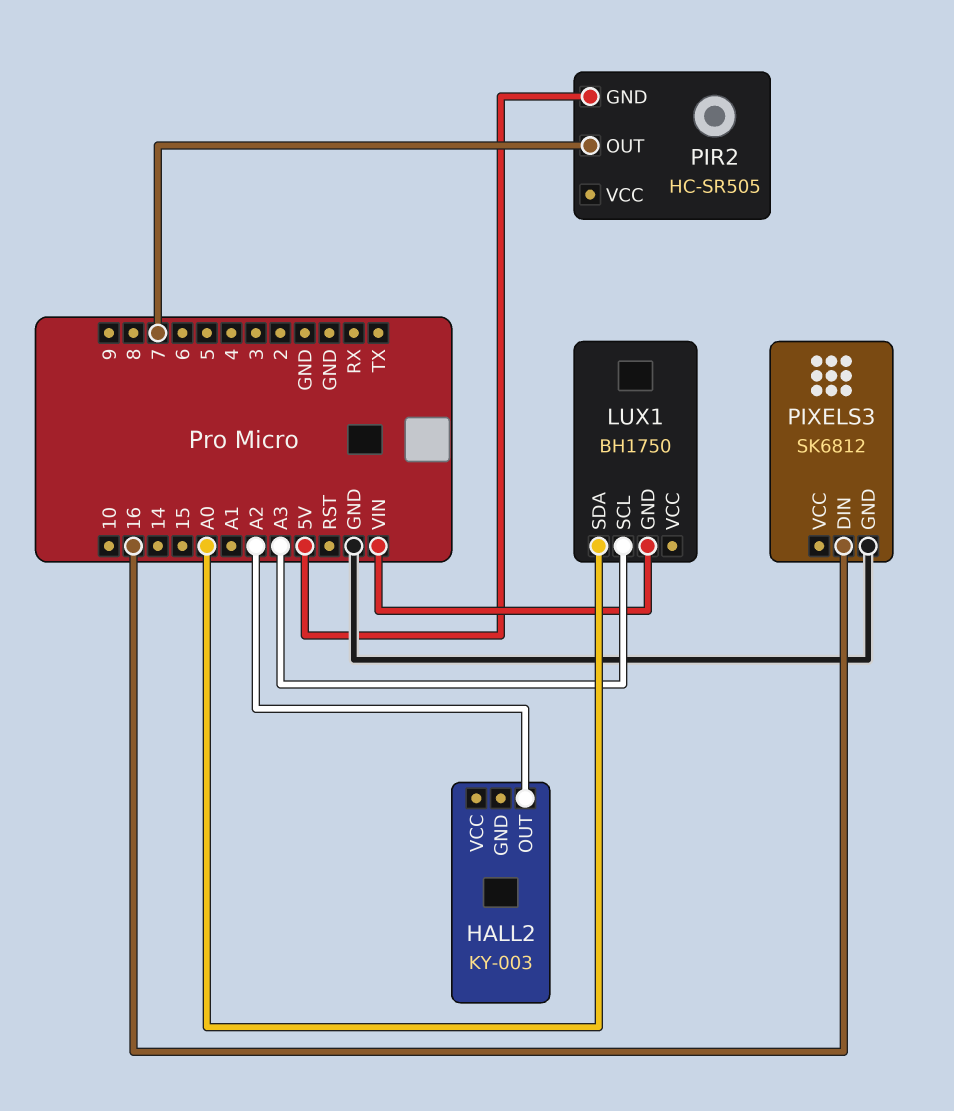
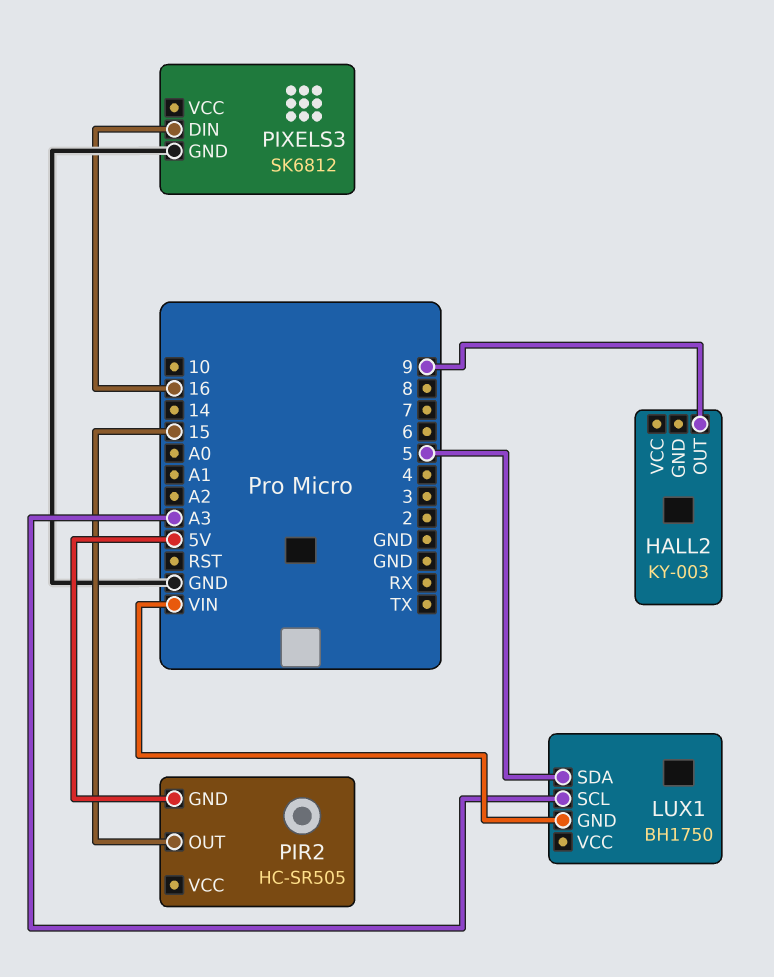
HALL2 pin OUT: A2 -> 9
LUX1 pin SDA: A0 -> 5
PIR2 pin OUT: 7 -> 15

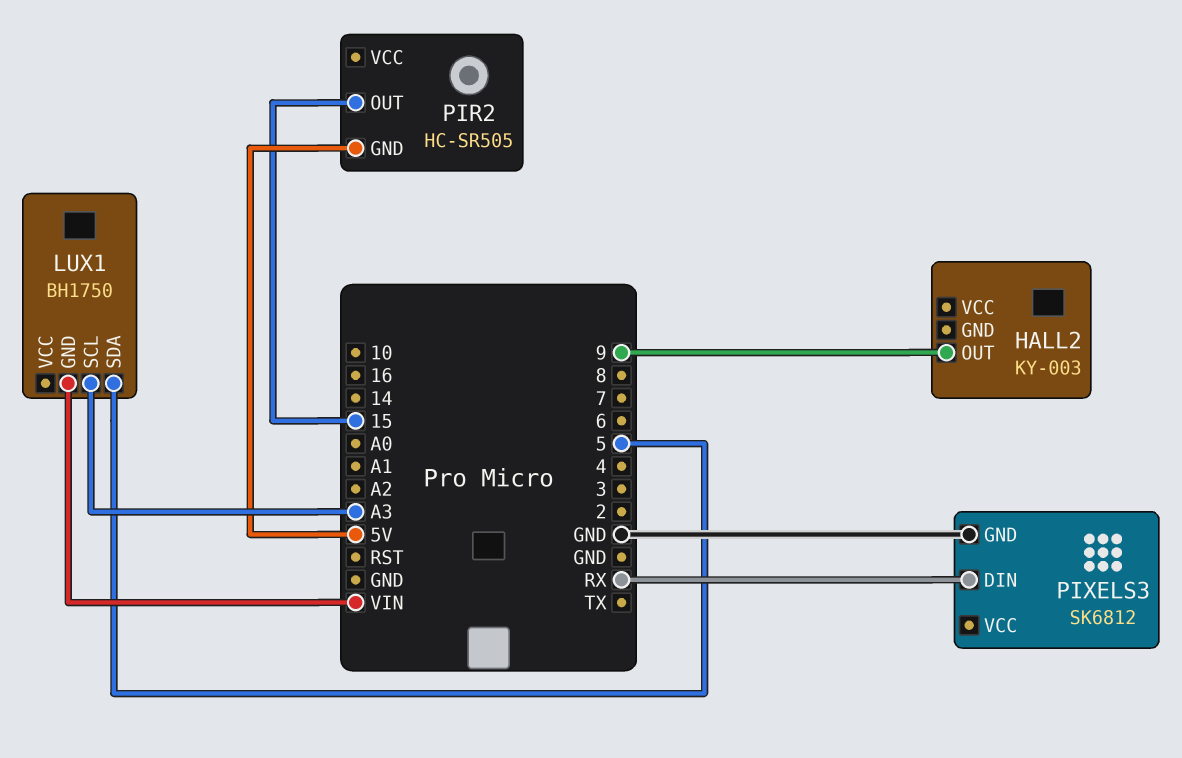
PIXELS3 pin DIN: 16 -> RX

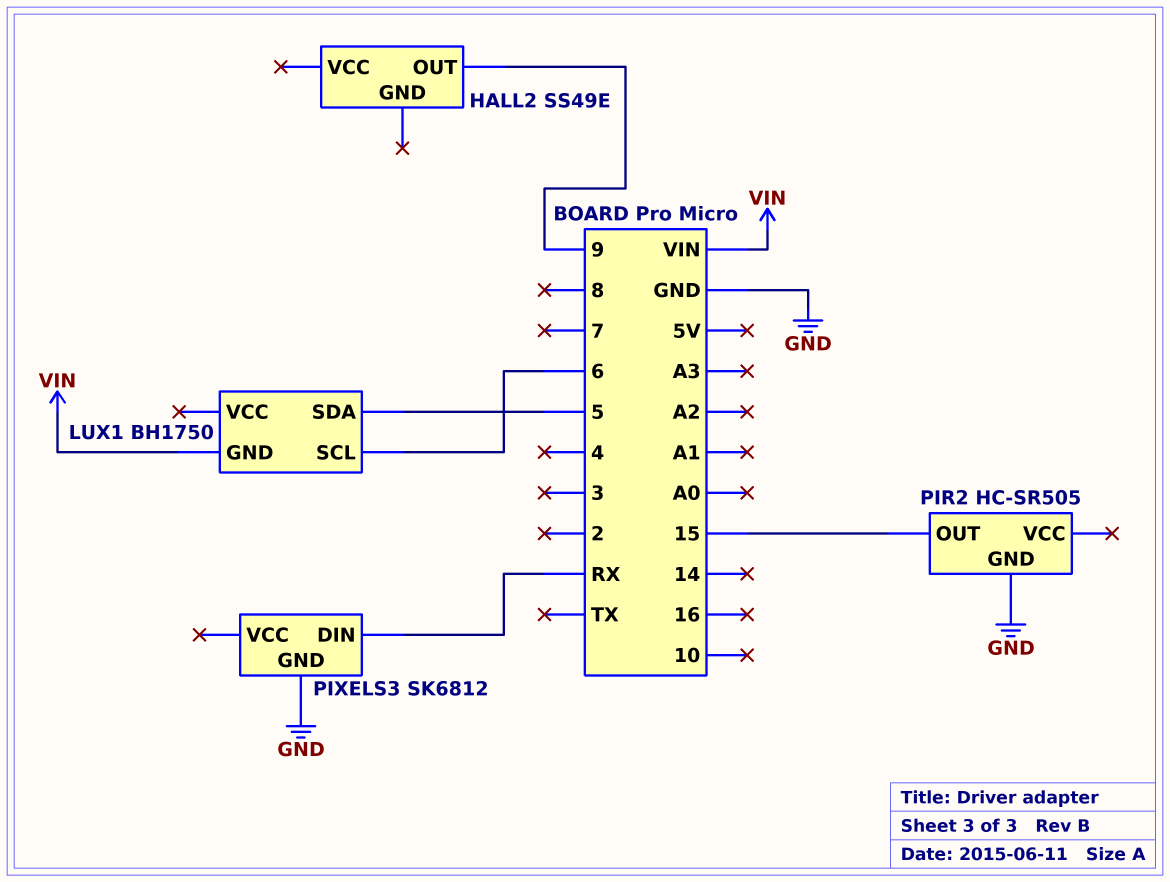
HALL2: KY-003 -> SS49E
LUX1 pin SCL: A3 -> 6
PIR2 pin GND: 5V -> GND

